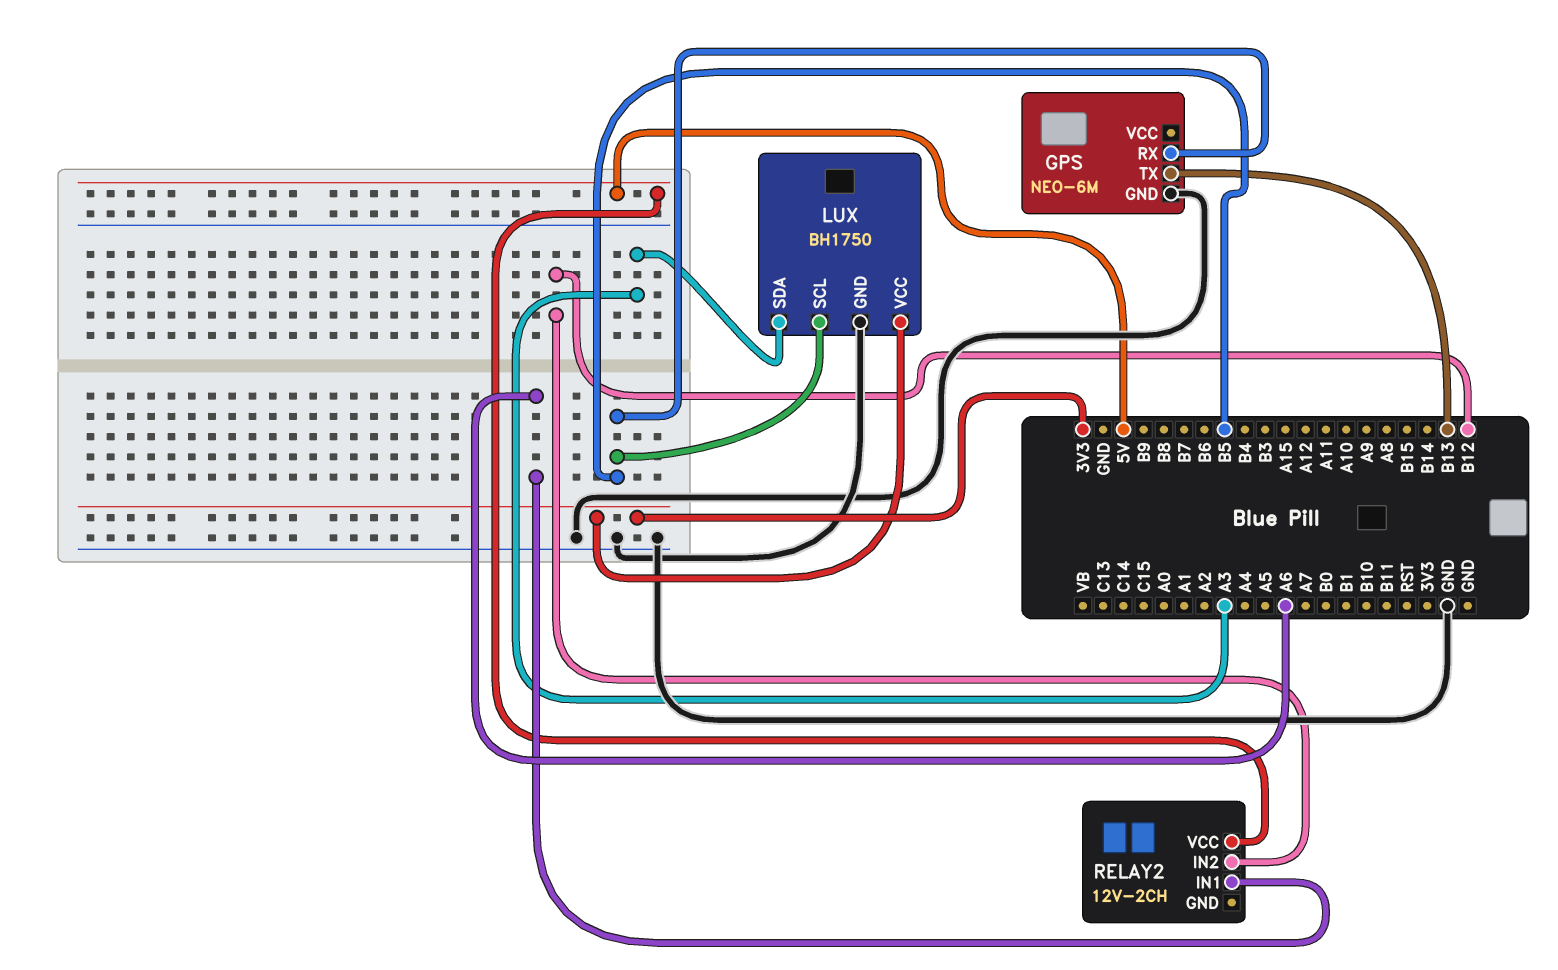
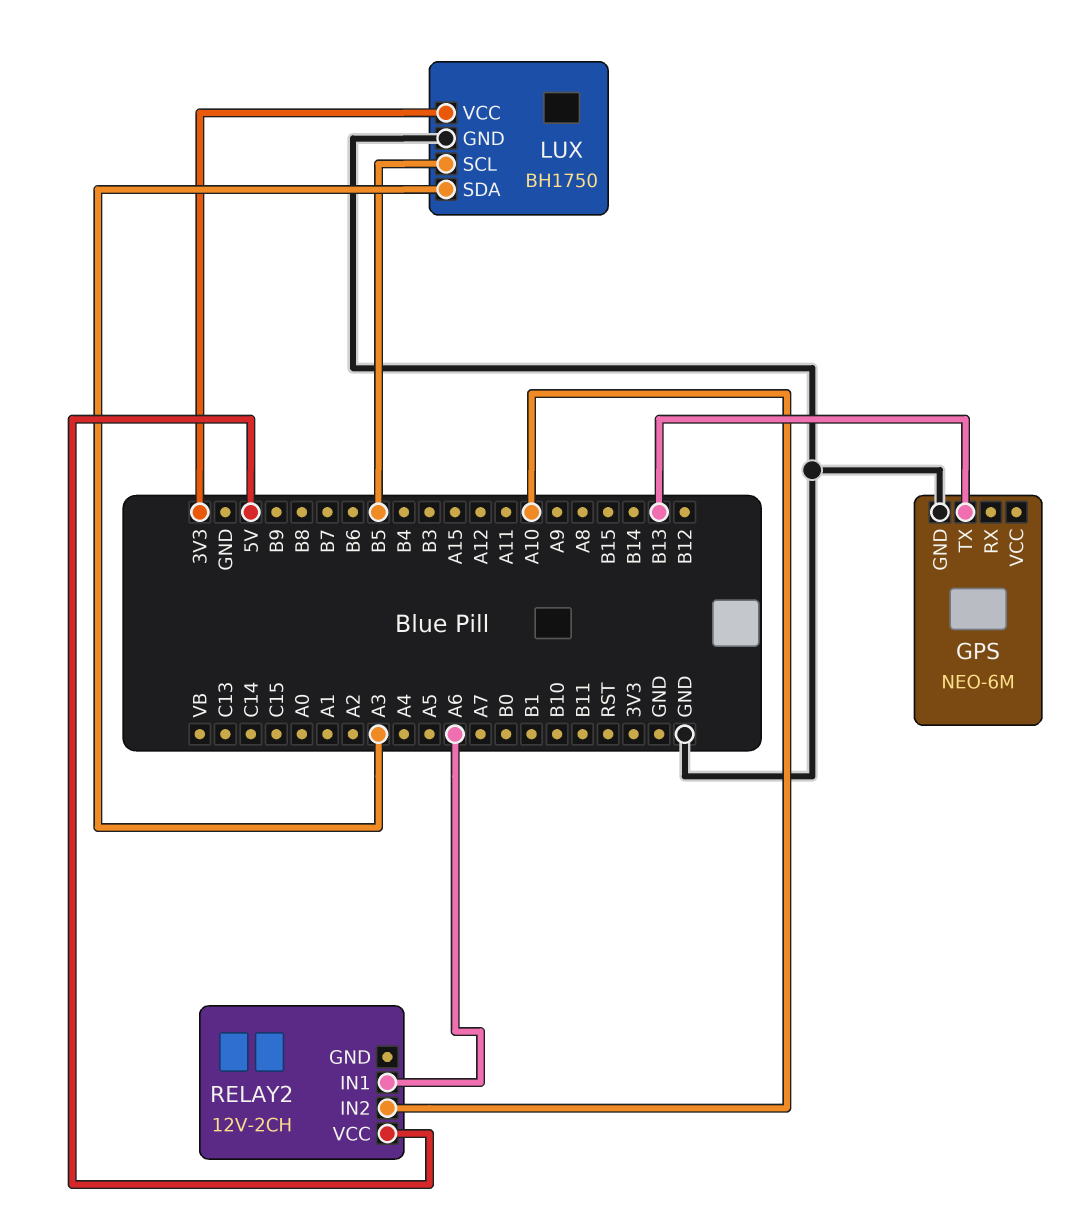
GPS pin RX: B5 -> none
RELAY2 pin IN2: B12 -> A10

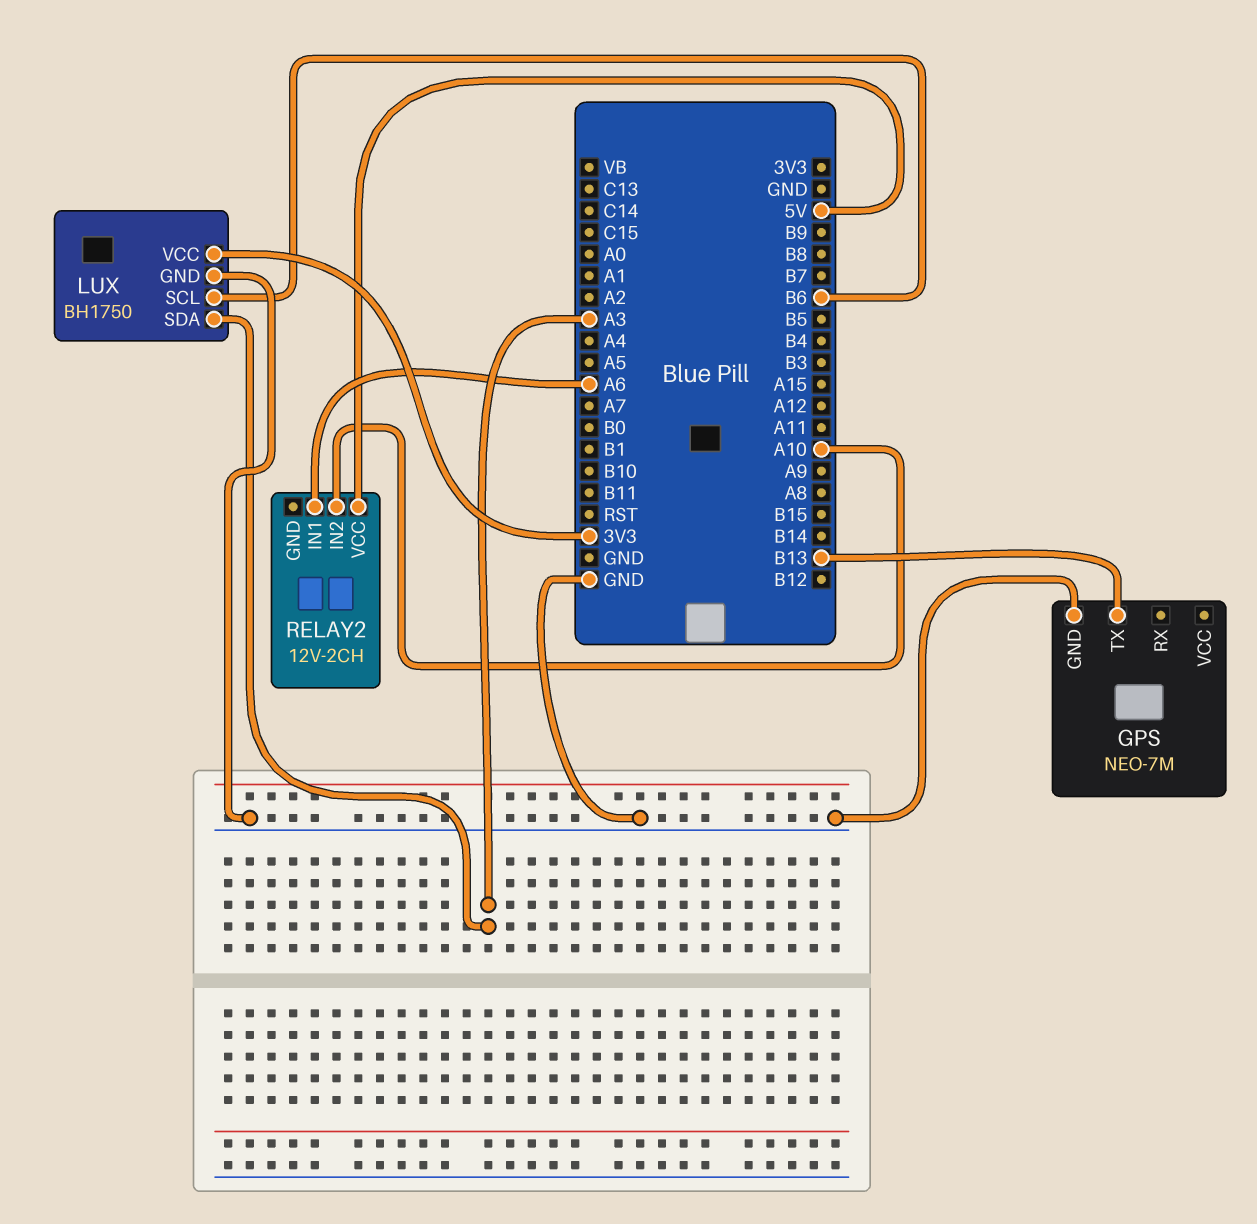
GPS: NEO-6M -> NEO-7M
LUX pin SCL: B5 -> B6

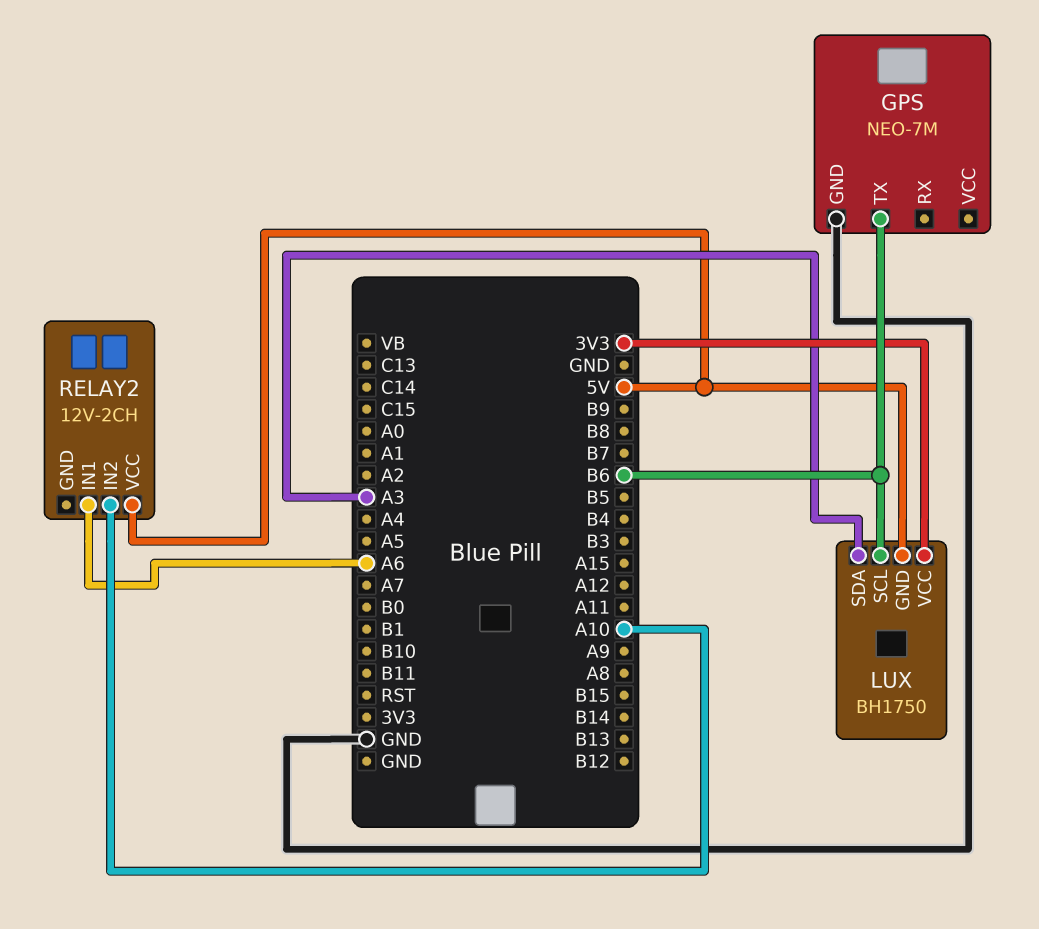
GPS pin TX: B13 -> B6
LUX pin GND: GND -> 5V

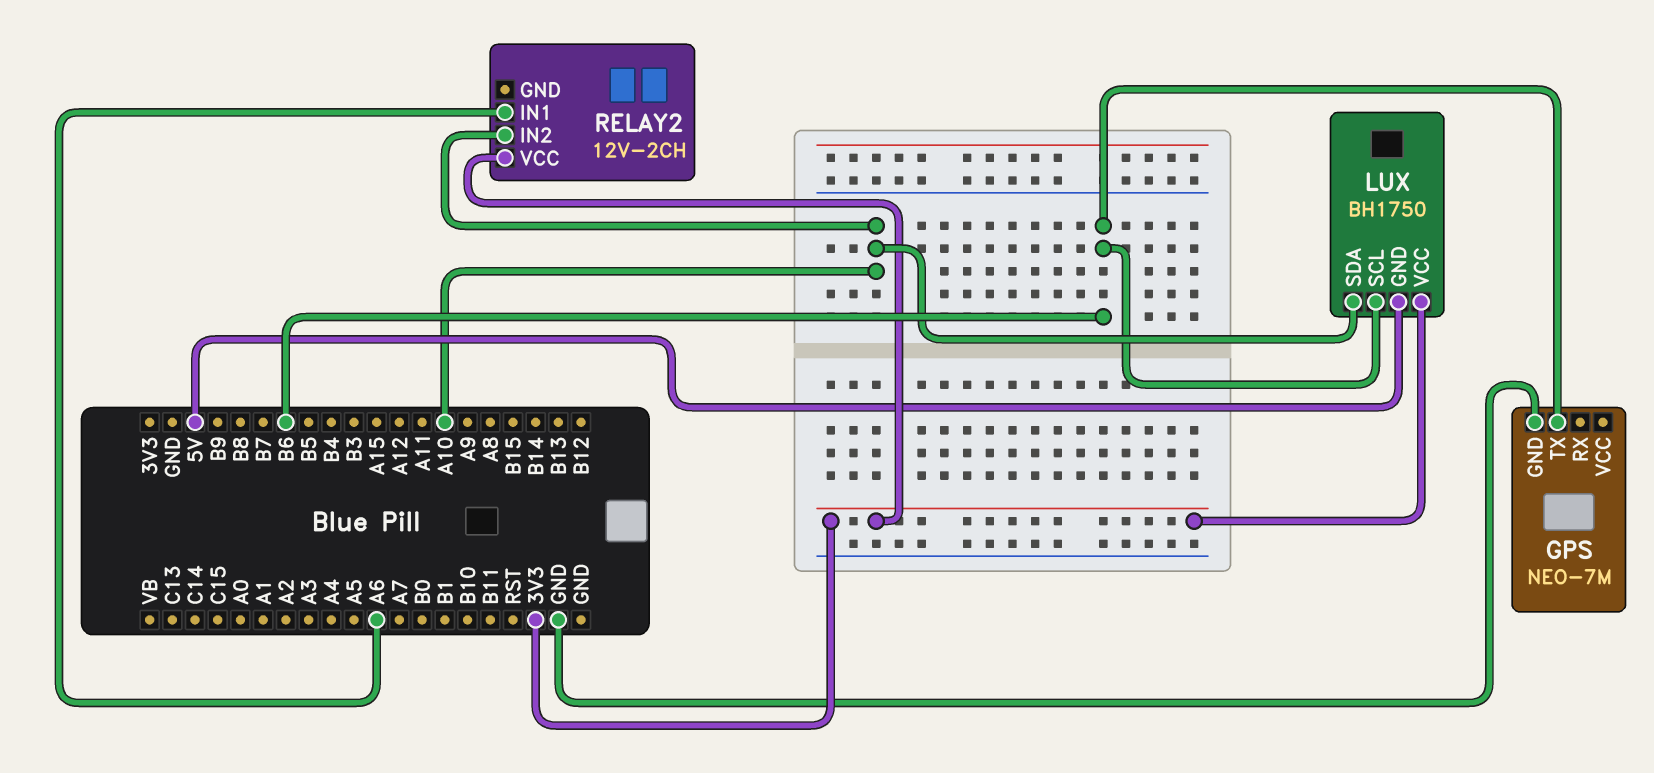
LUX pin SDA: A3 -> A10
RELAY2 pin VCC: 5V -> 3V3

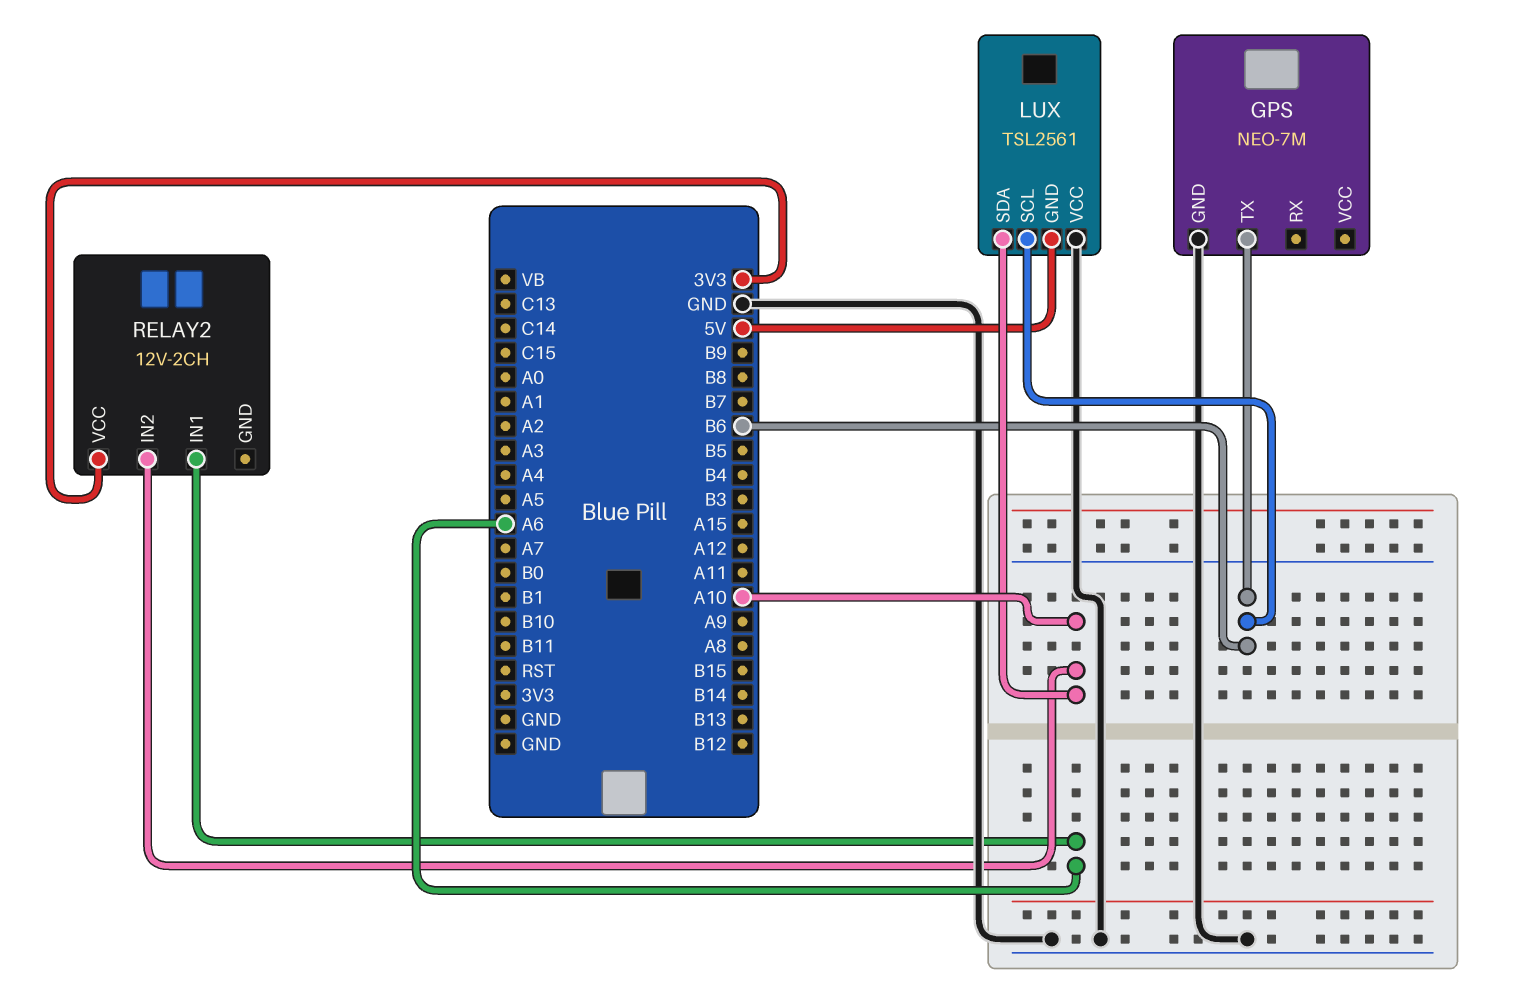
LUX: BH1750 -> TSL2561
LUX pin VCC: 3V3 -> GND

